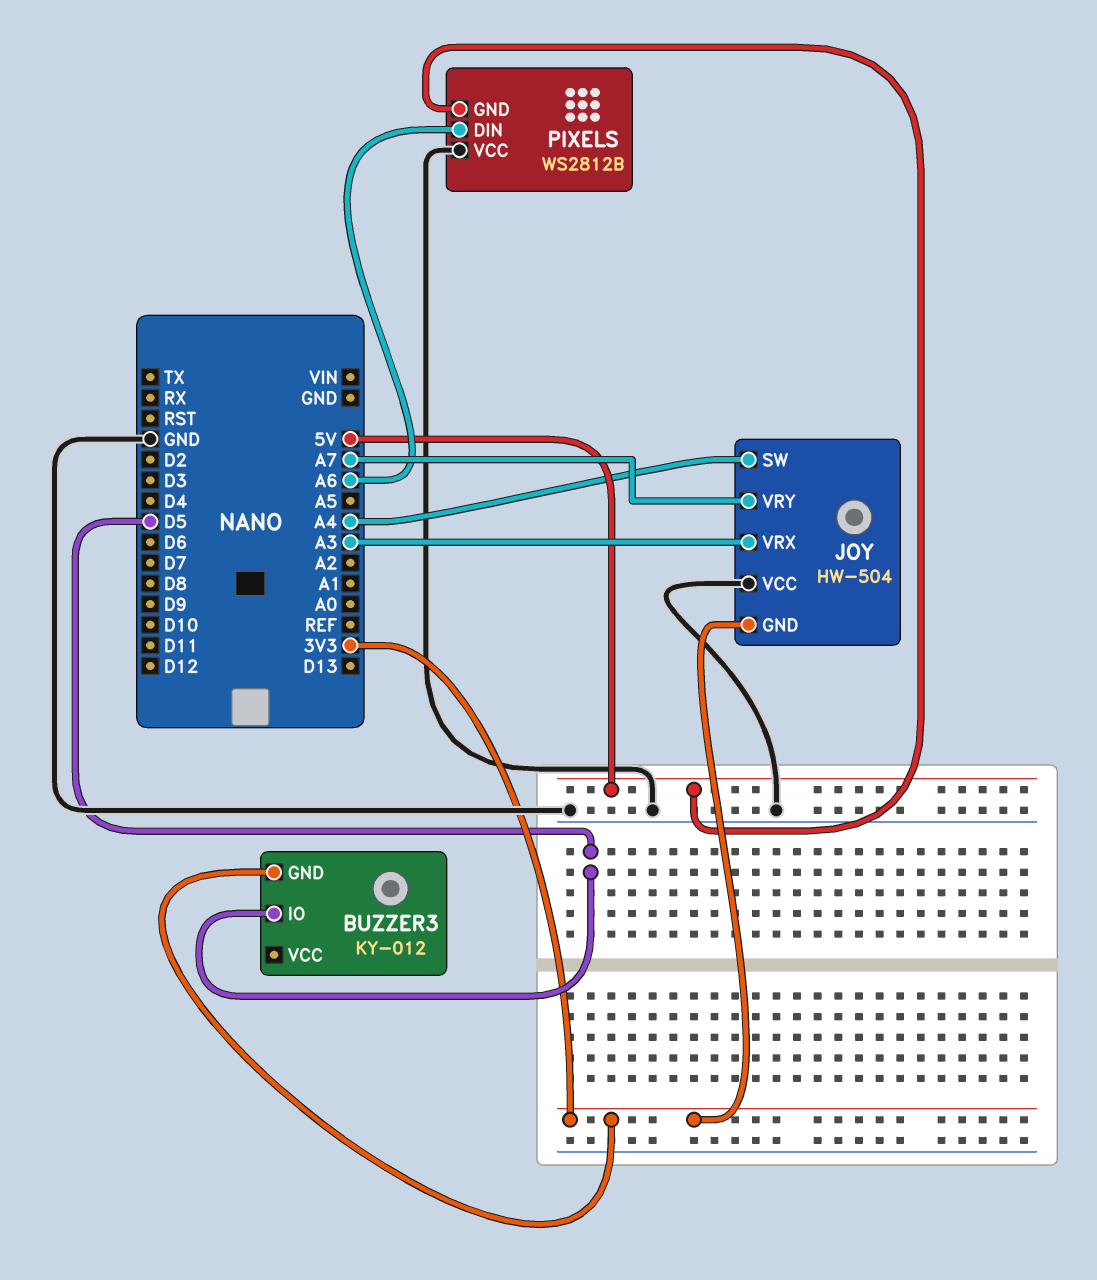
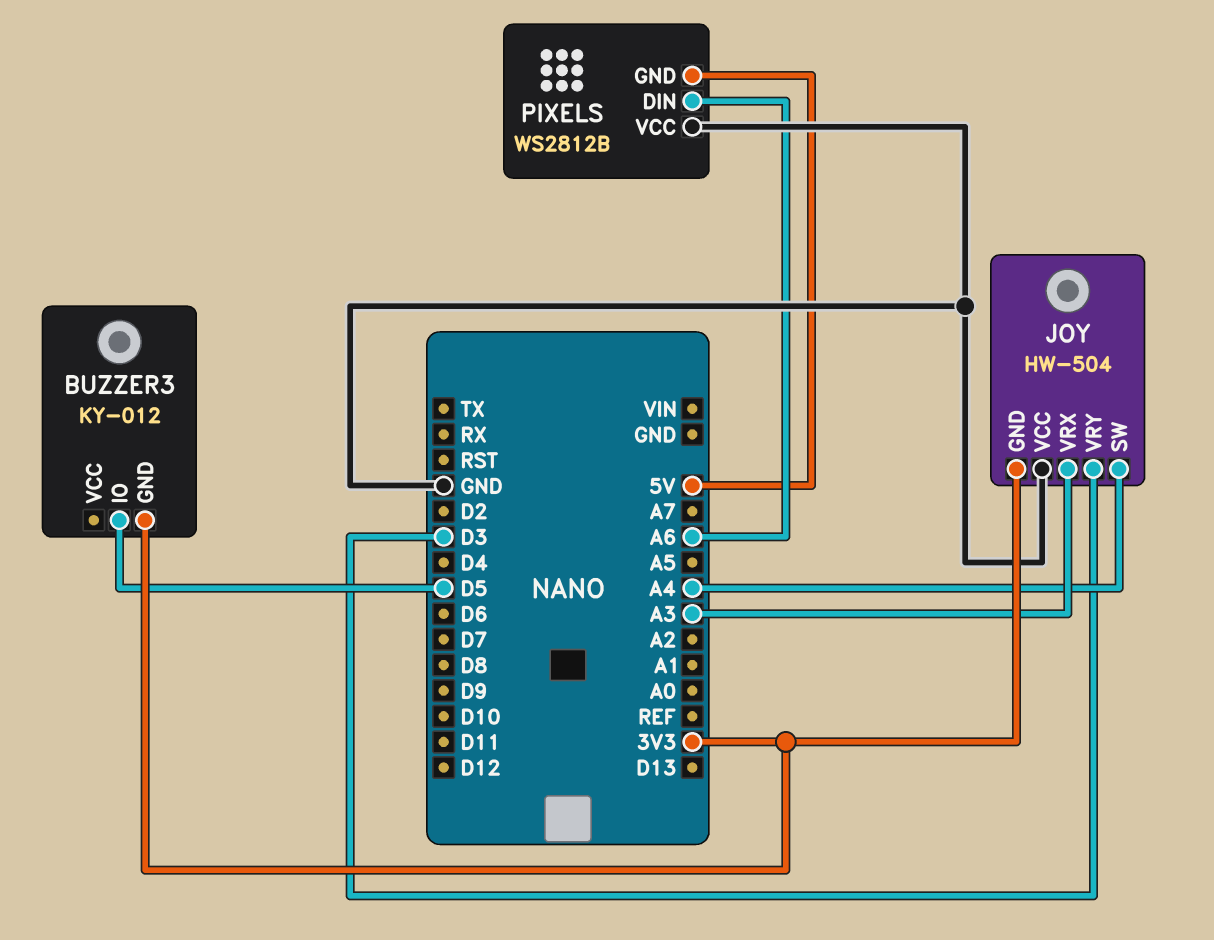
JOY pin VRY: A7 -> D3

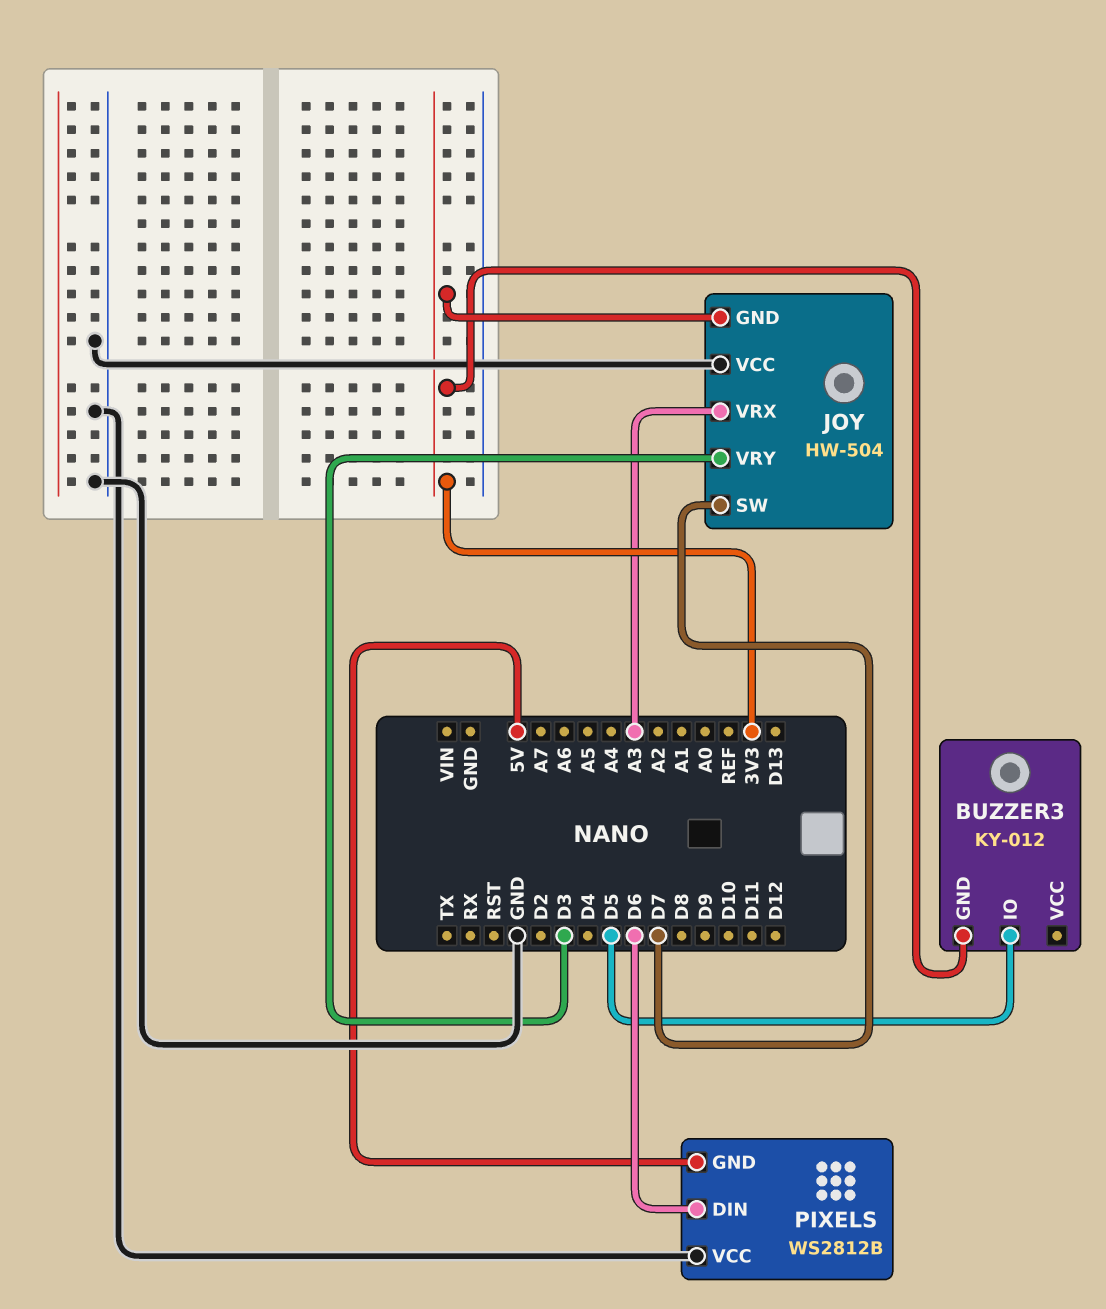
JOY pin SW: A4 -> D7
PIXELS pin DIN: A6 -> D6

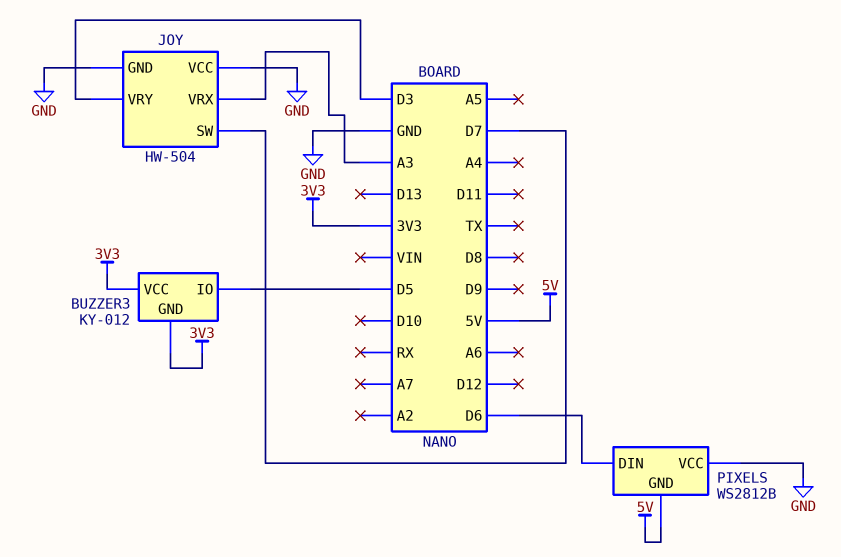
BUZZER3 pin VCC: none -> 3V3
JOY pin GND: 3V3 -> GND

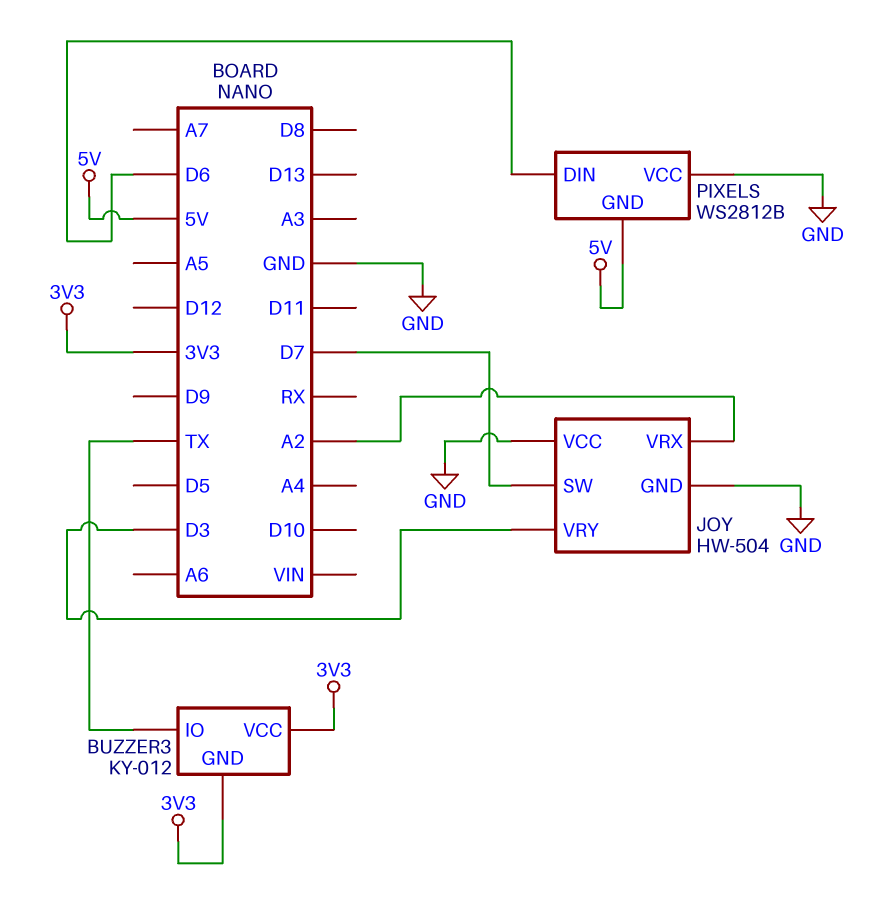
BUZZER3 pin IO: D5 -> TX
JOY pin VRX: A3 -> A2

